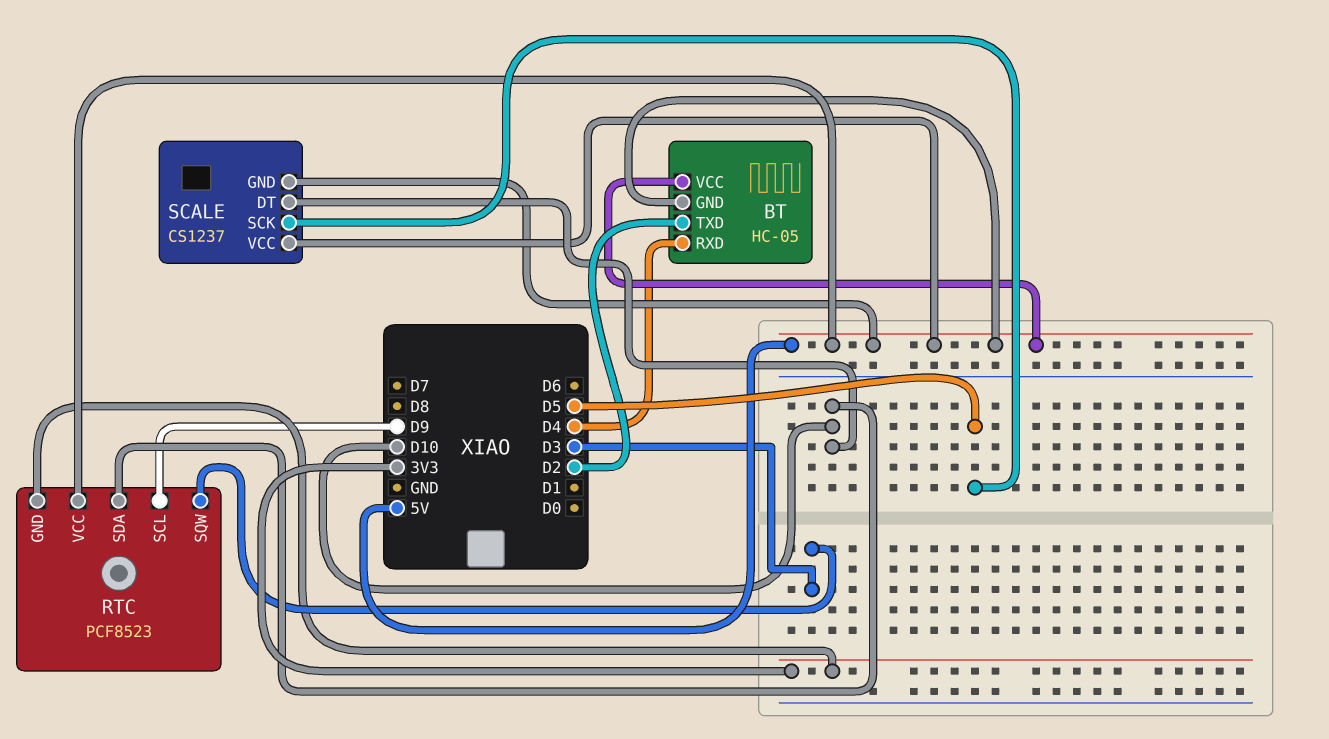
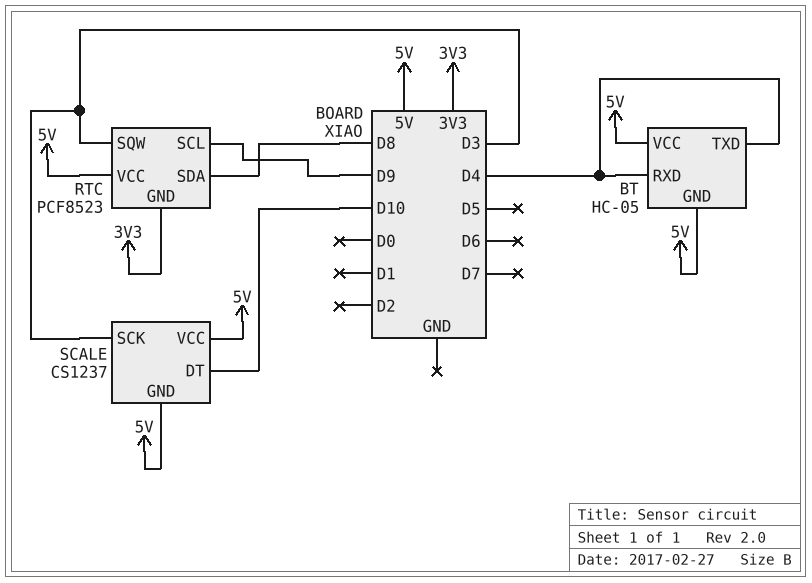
BT pin TXD: D2 -> D4
RTC pin SDA: D10 -> D8
SCALE pin SCK: D5 -> D3

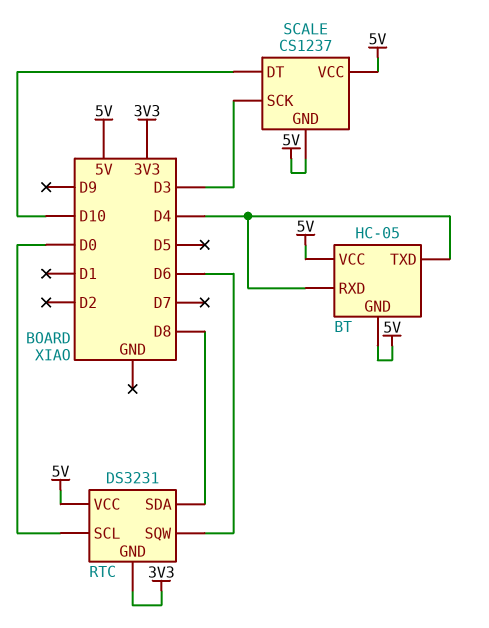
RTC: PCF8523 -> DS3231
RTC pin SCL: D9 -> D0
RTC pin SQW: D3 -> D6

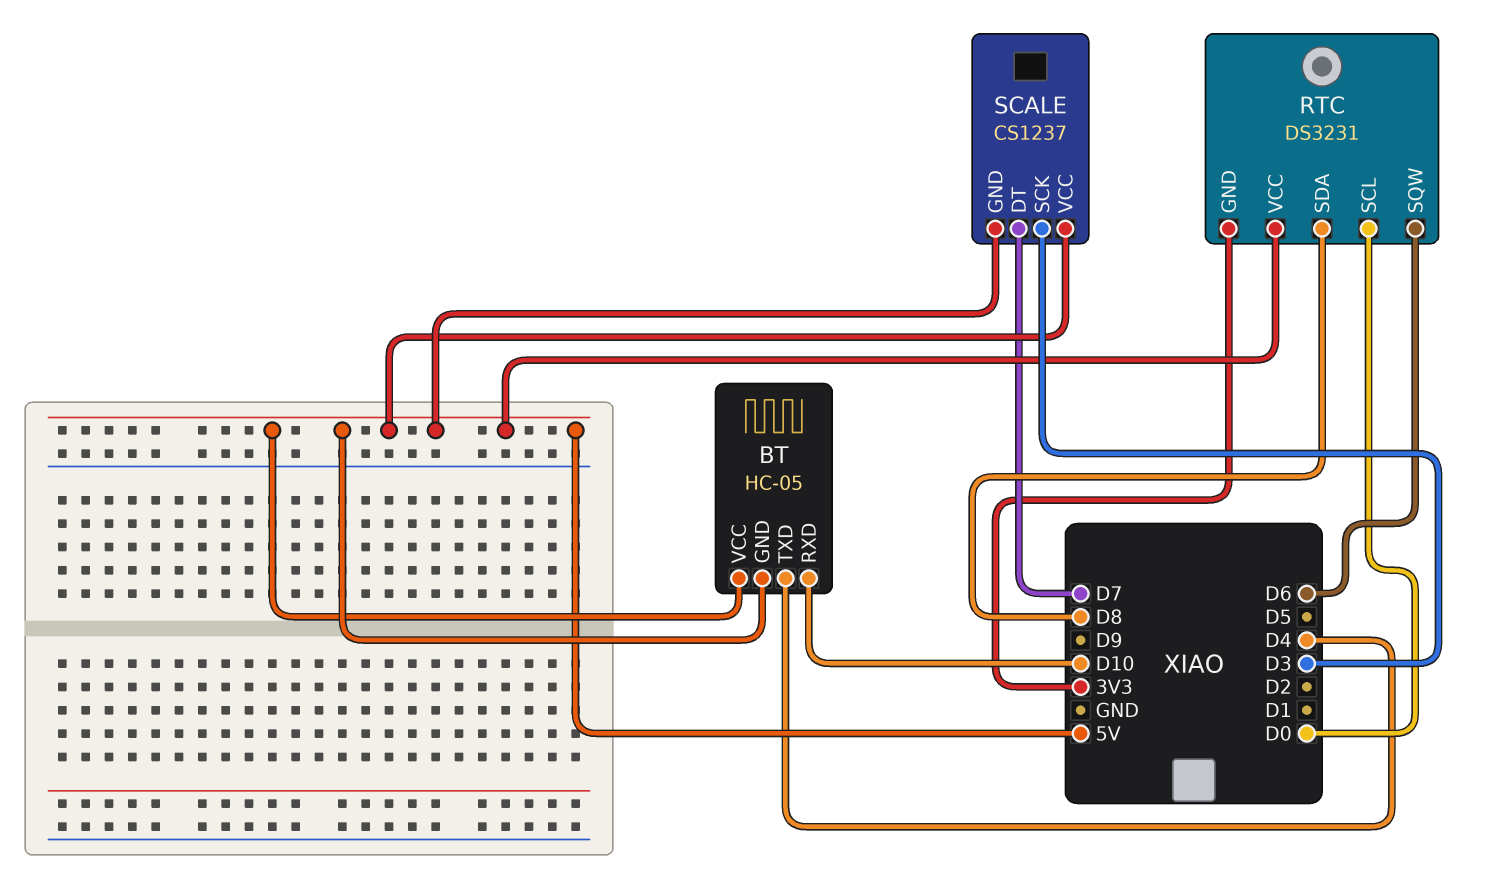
BT pin RXD: D4 -> D10
SCALE pin DT: D10 -> D7

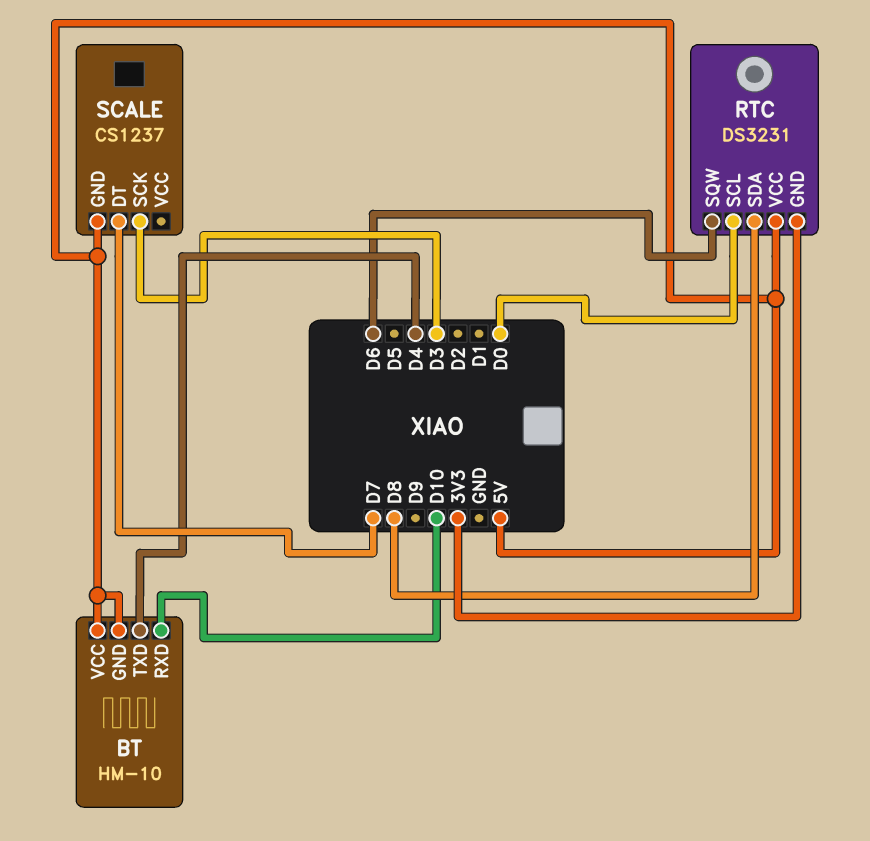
BT: HC-05 -> HM-10
SCALE pin VCC: 5V -> none

